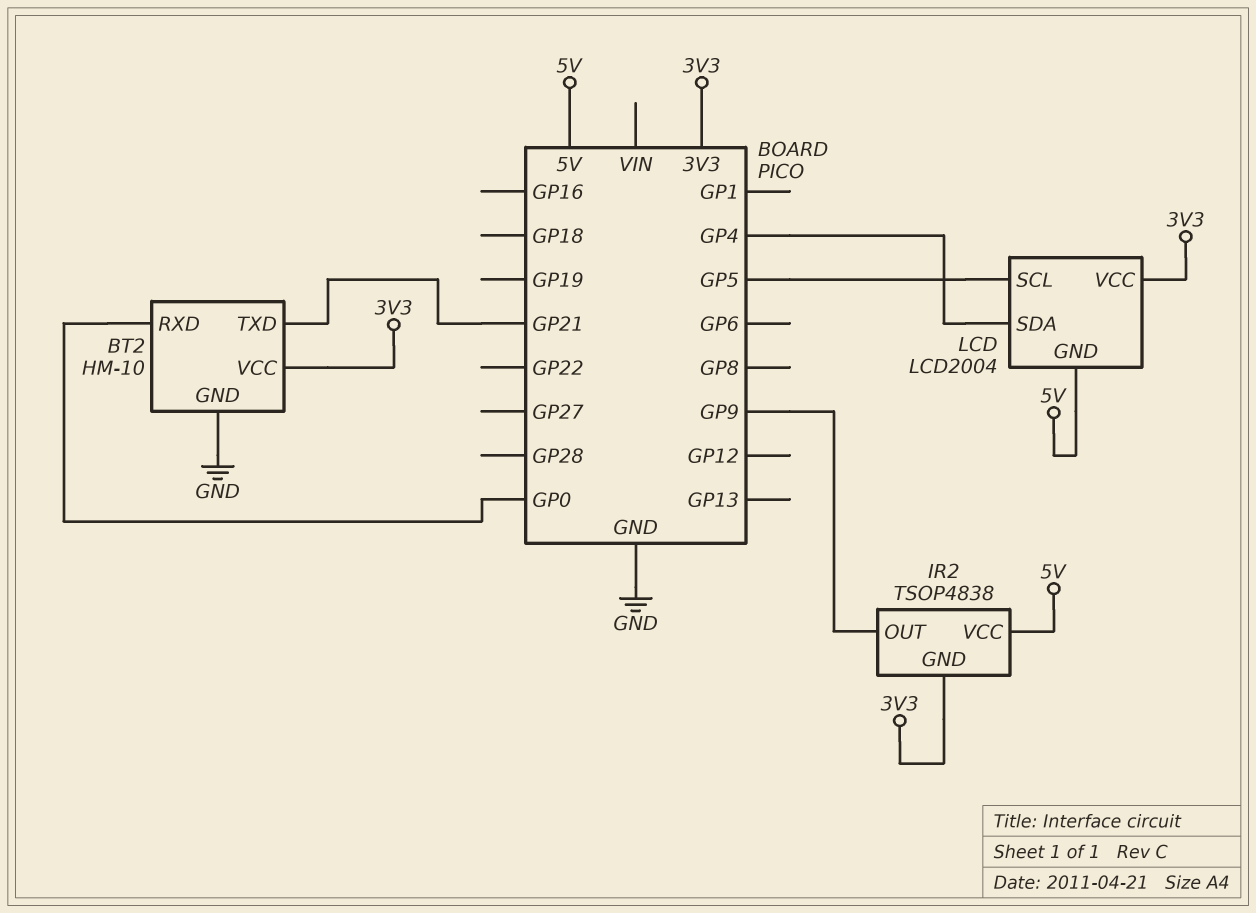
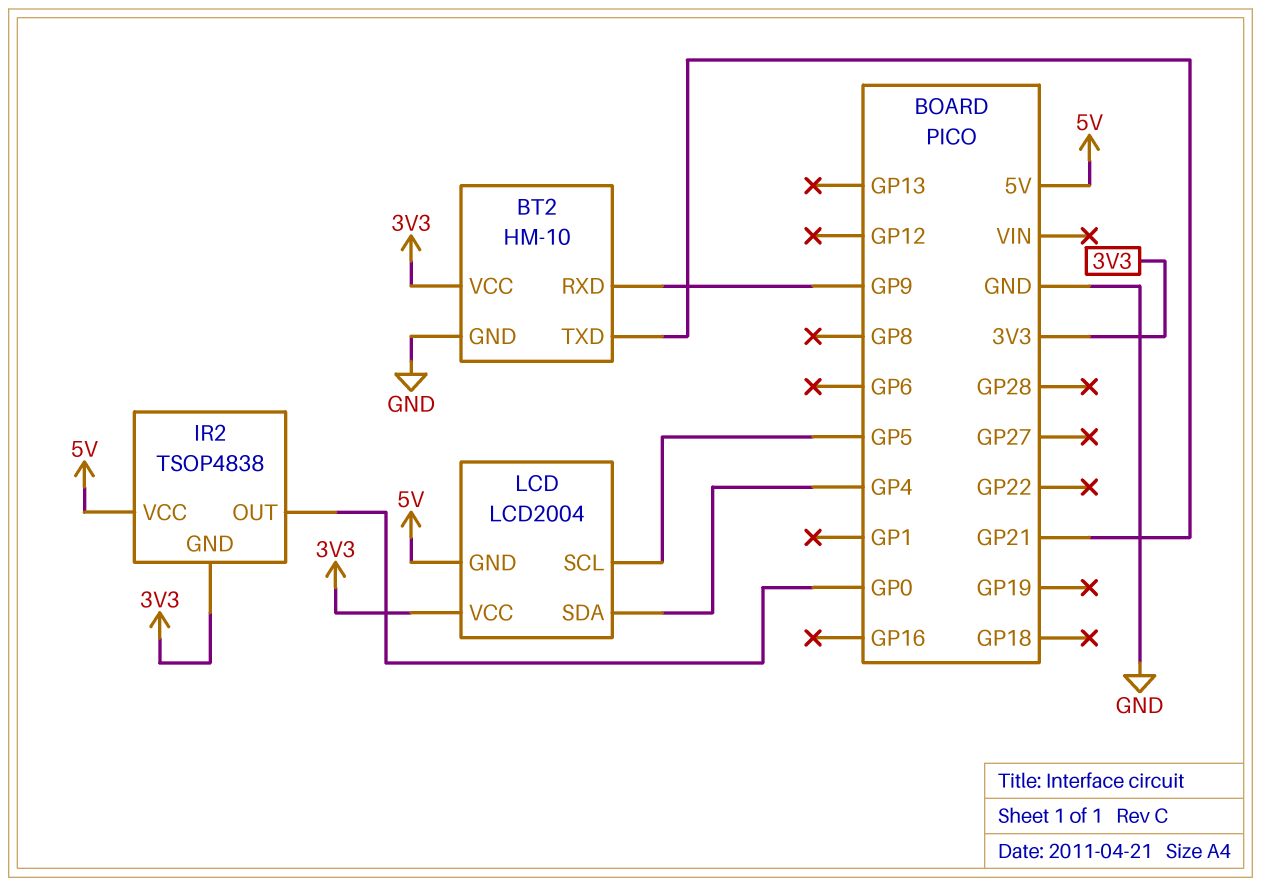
BT2 pin RXD: GP0 -> GP9
IR2 pin OUT: GP9 -> GP0

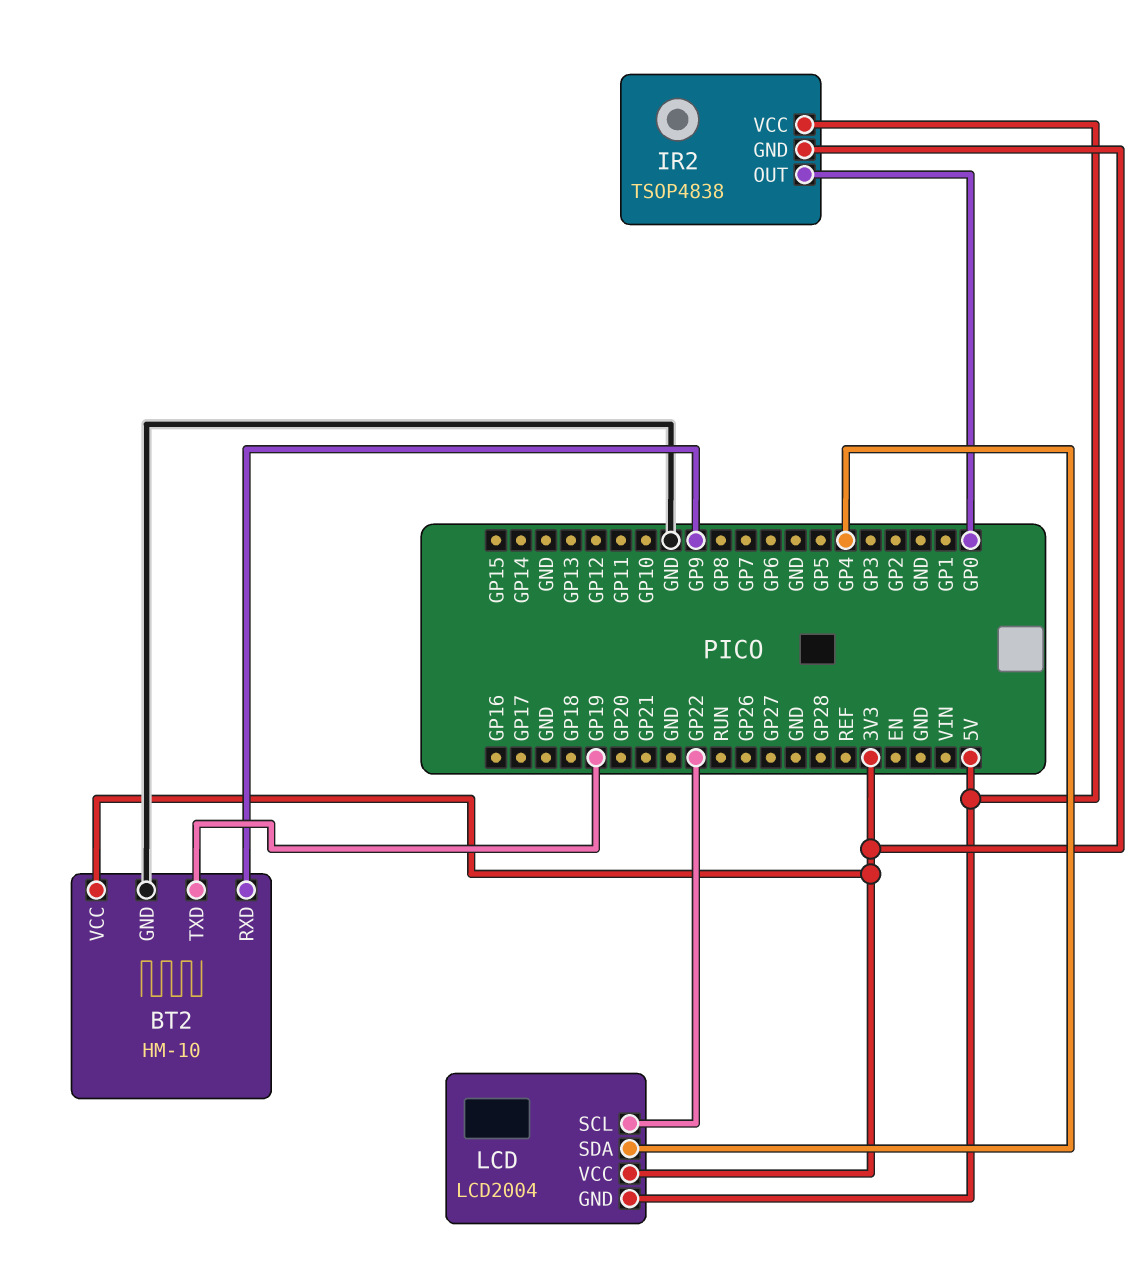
BT2 pin TXD: GP21 -> GP19
LCD pin SCL: GP5 -> GP22

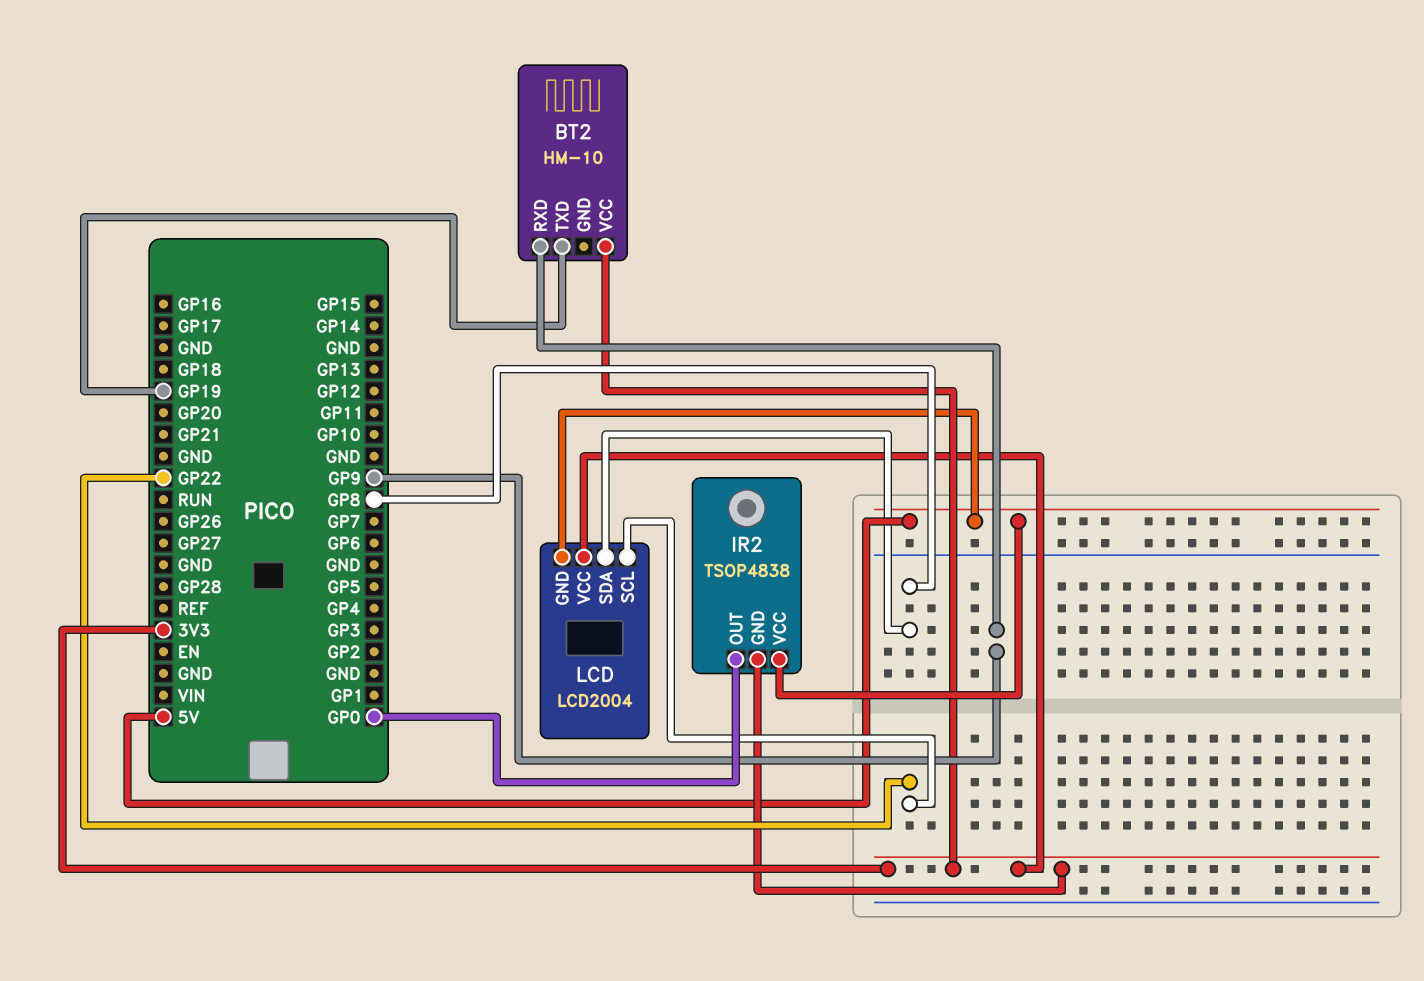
BT2 pin GND: GND -> none
LCD pin SDA: GP4 -> GP8

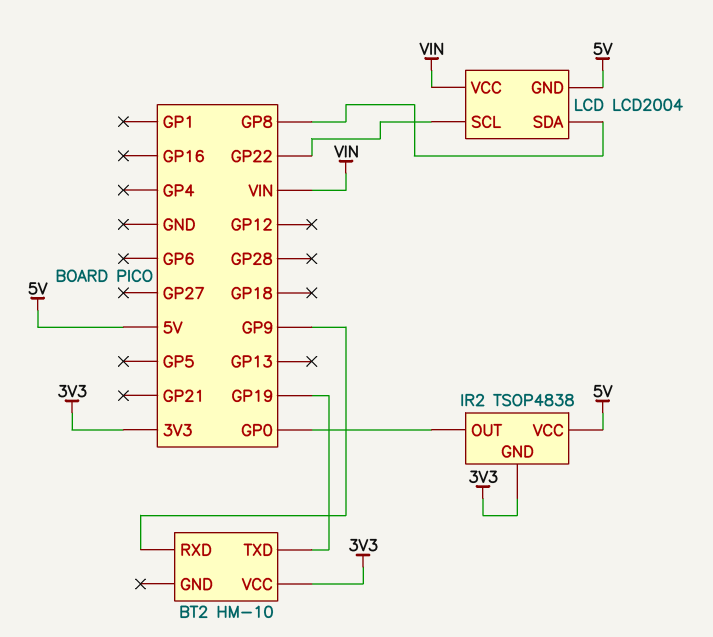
LCD pin VCC: 3V3 -> VIN

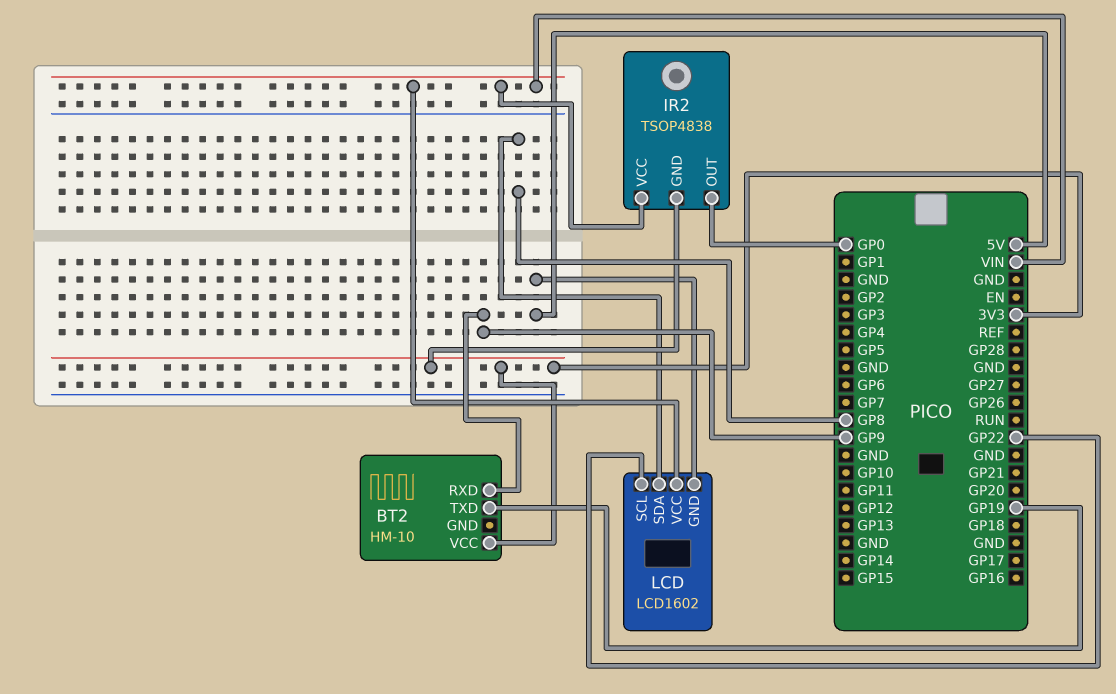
IR2 pin VCC: 5V -> VIN
LCD: LCD2004 -> LCD1602

